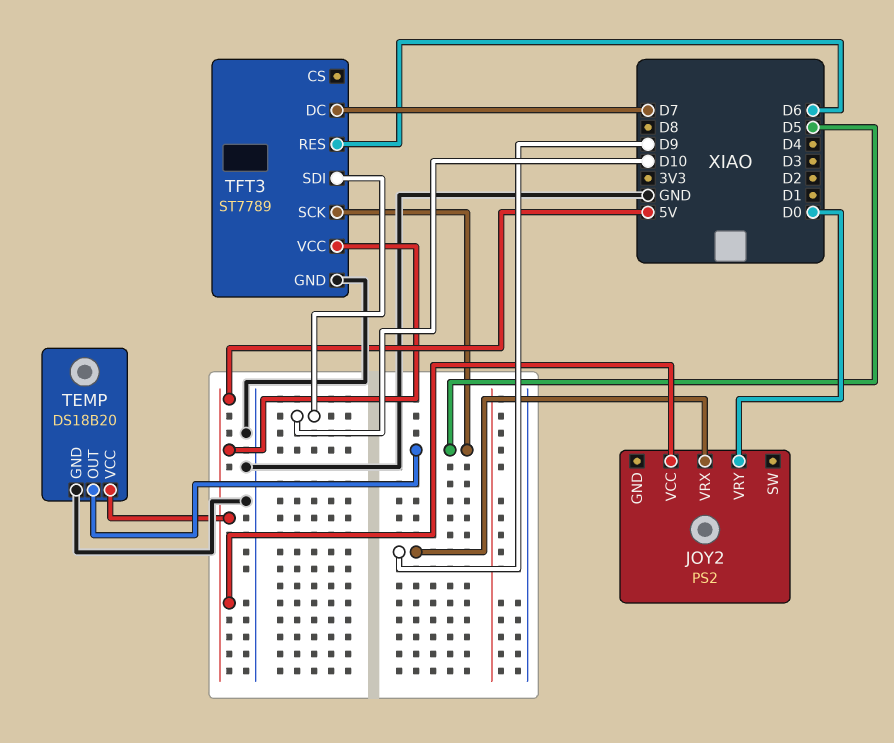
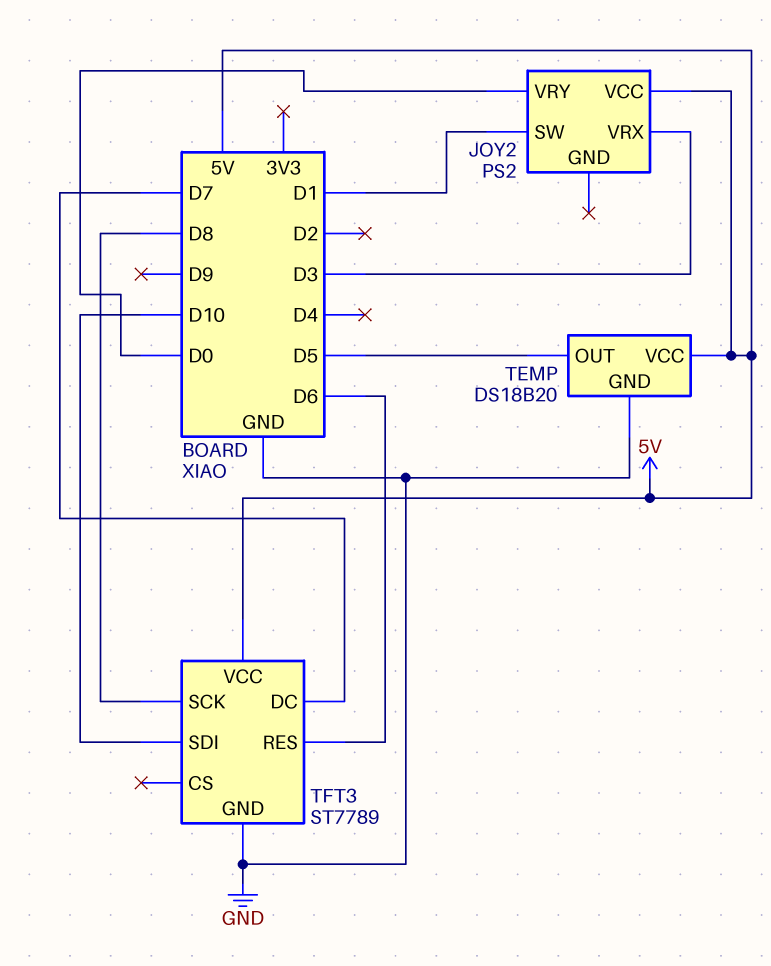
JOY2 pin SW: none -> D1
JOY2 pin VRX: D9 -> D3
TFT3 pin SCK: D5 -> D8

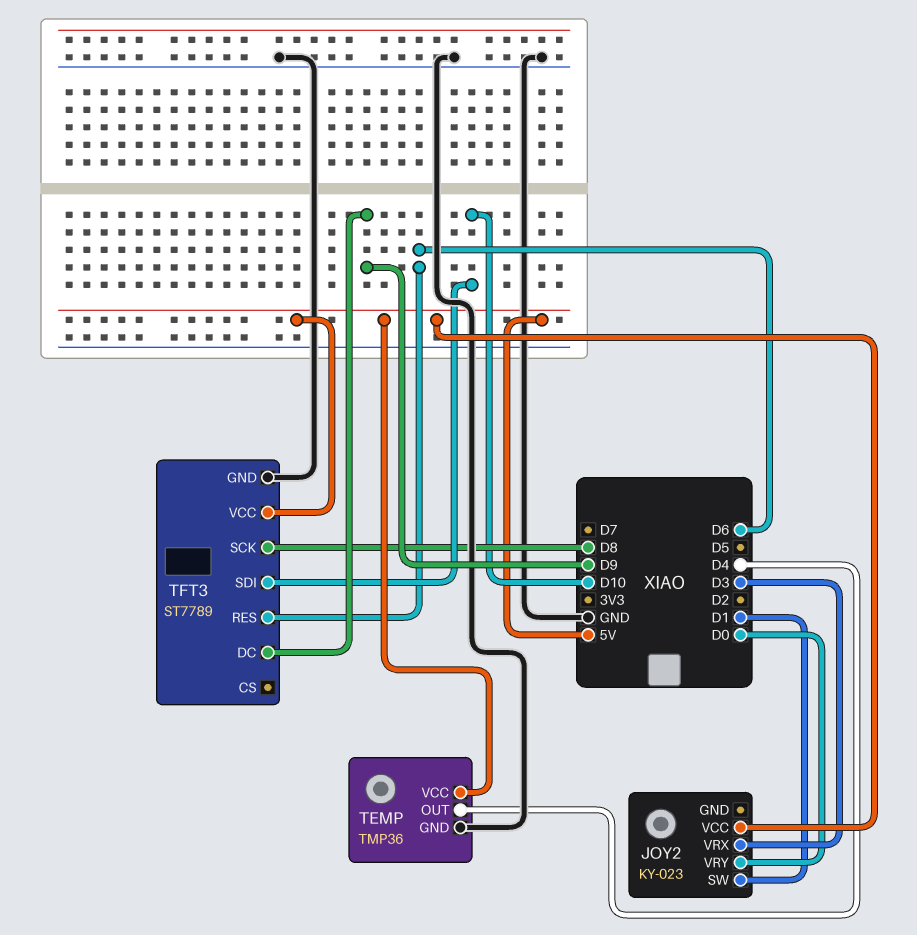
JOY2: PS2 -> KY-023
TEMP: DS18B20 -> TMP36
TEMP pin OUT: D5 -> D4
TFT3 pin DC: D7 -> D9

